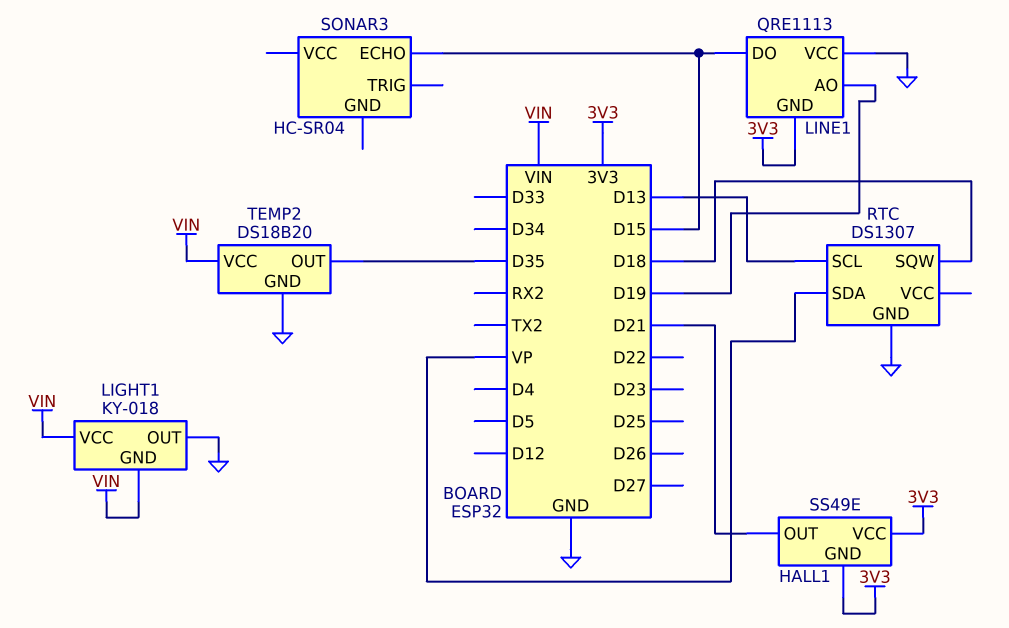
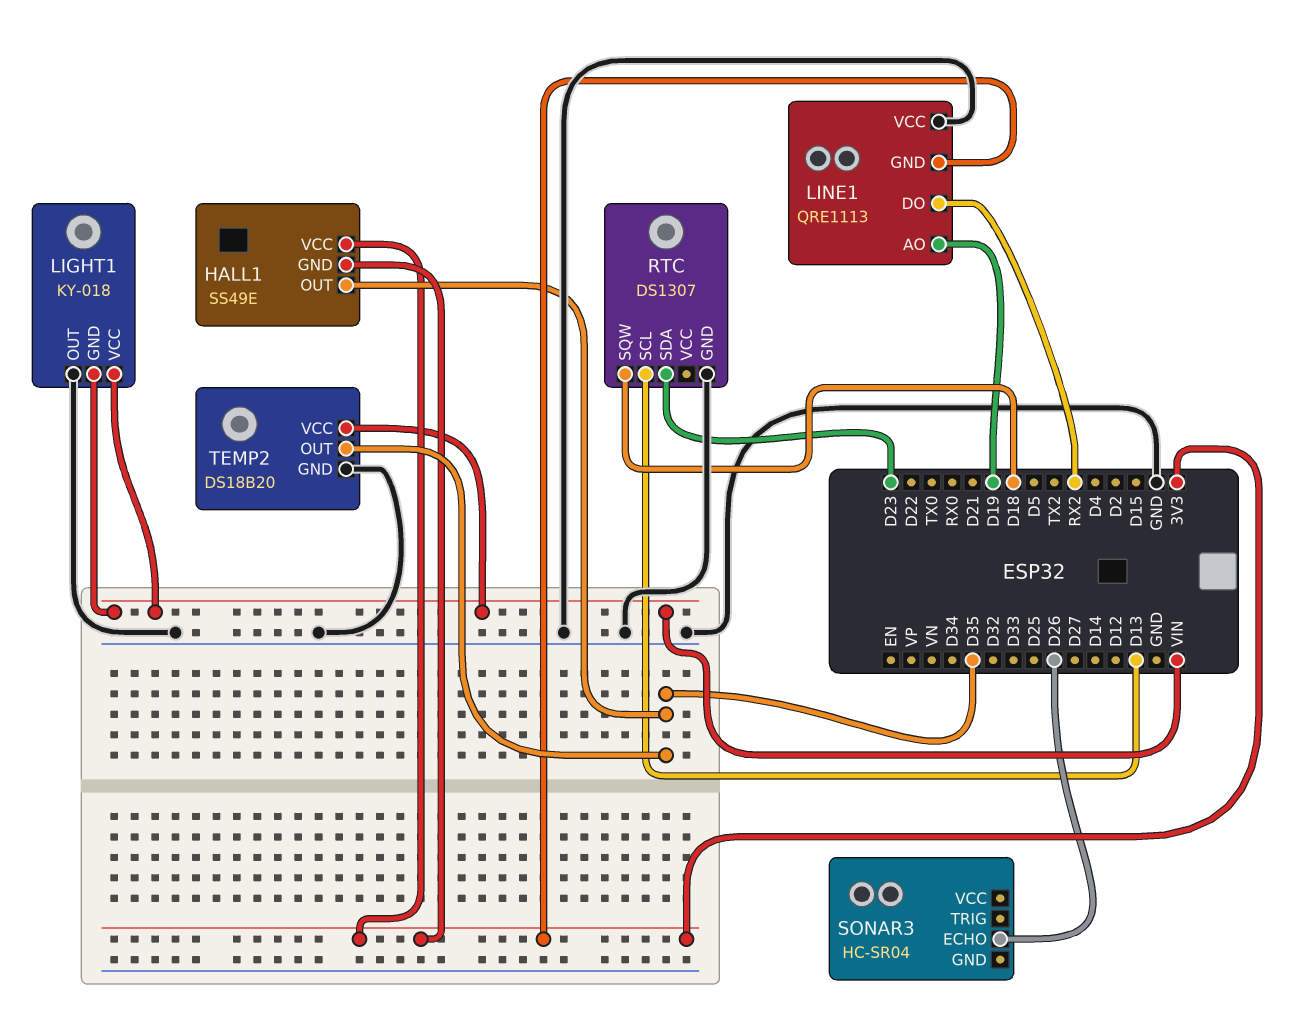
HALL1 pin OUT: D21 -> D35
LINE1 pin DO: D15 -> RX2
RTC pin SDA: VP -> D23
SONAR3 pin ECHO: D15 -> D26

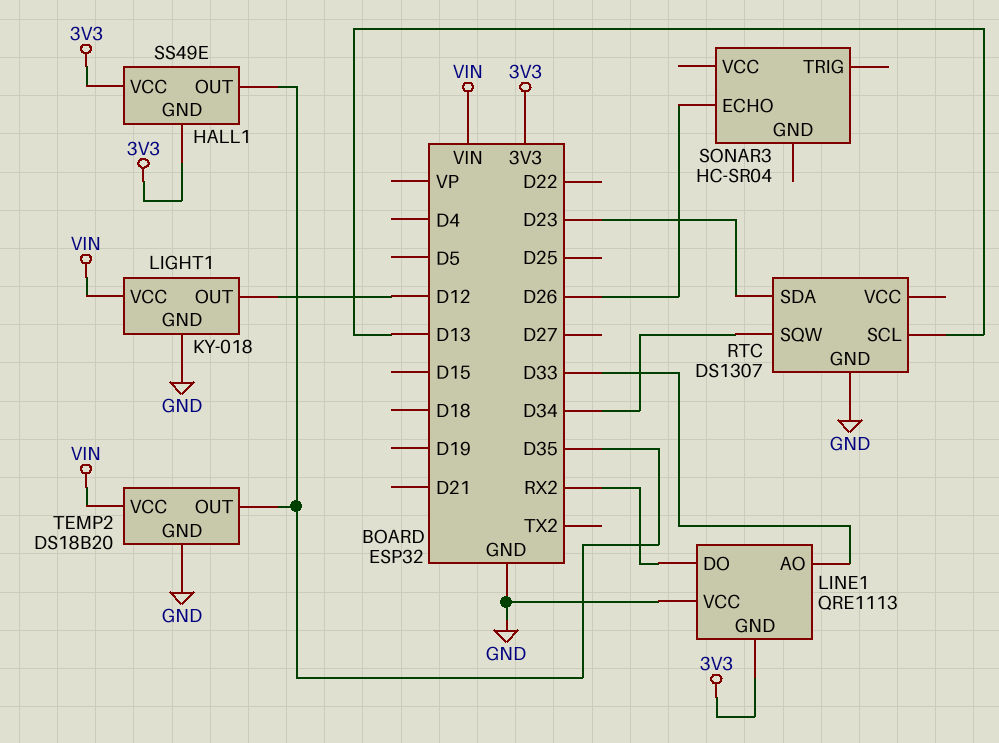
LIGHT1 pin GND: VIN -> GND
LIGHT1 pin OUT: GND -> D12
LINE1 pin AO: D19 -> D33
RTC pin SQW: D18 -> D34

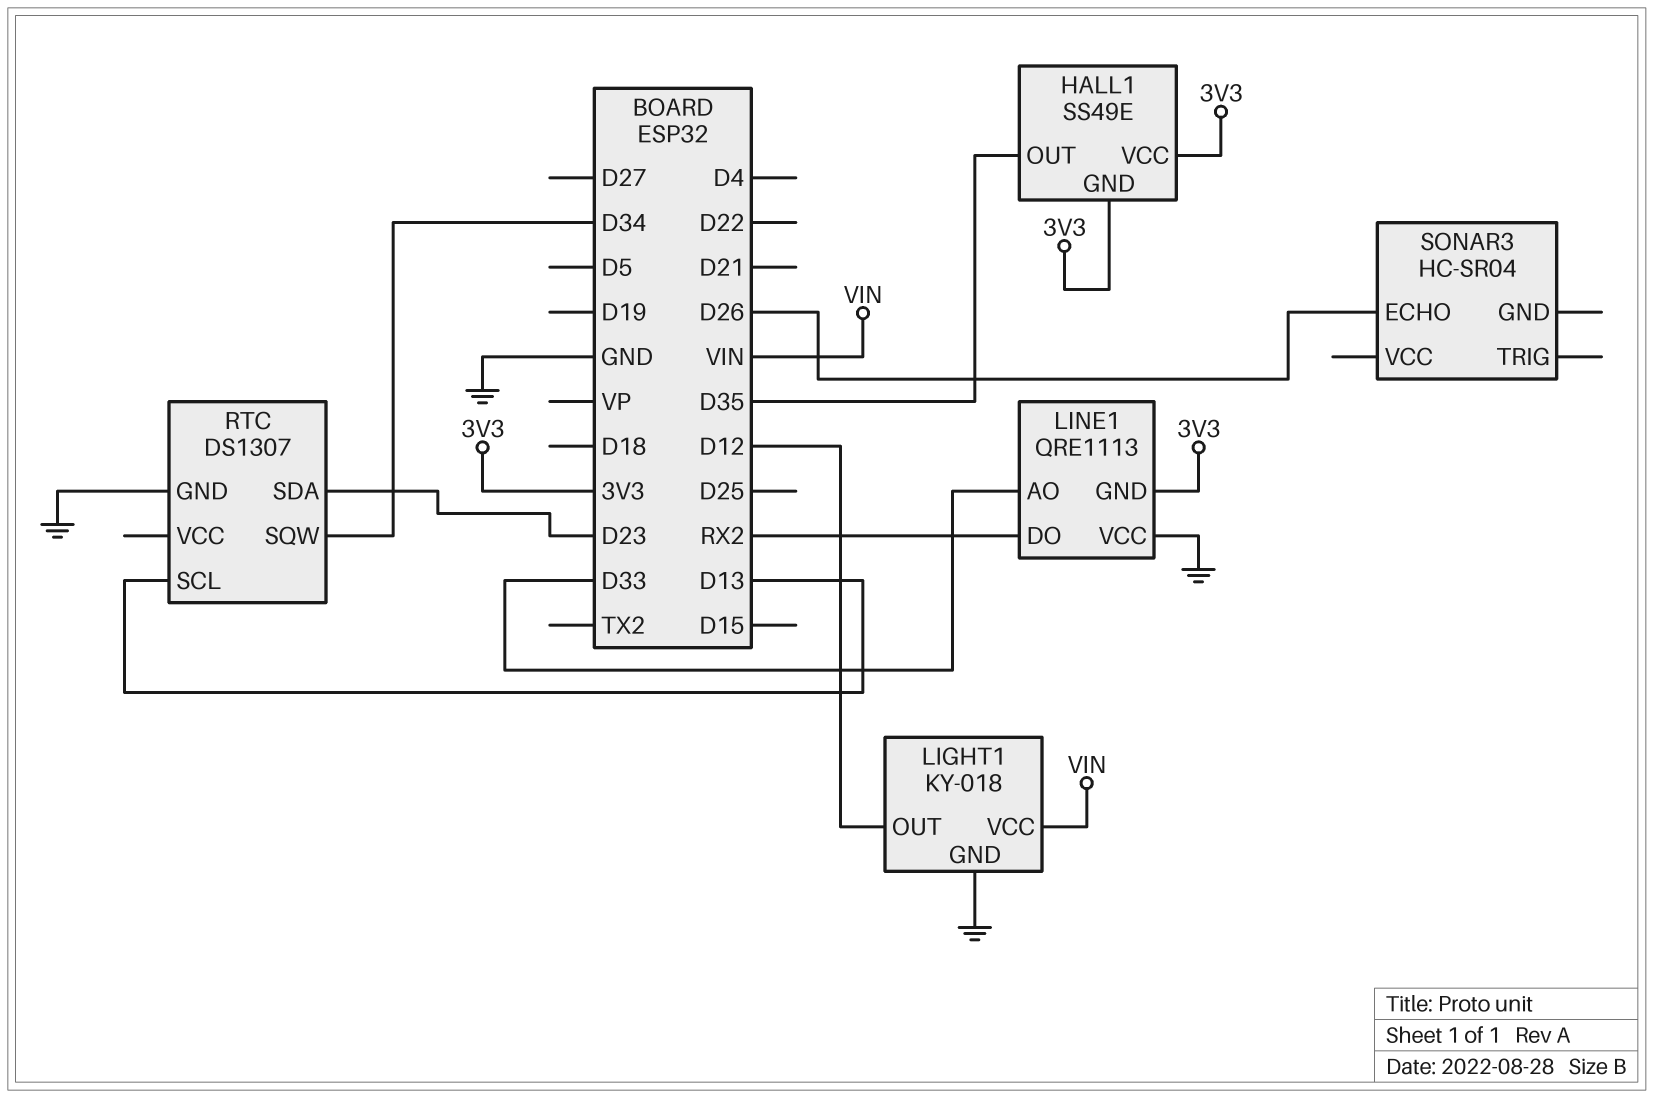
TEMP2: DS18B20 -> none
TEMP2 pin GND: GND -> none
TEMP2 pin OUT: D35 -> none
TEMP2 pin VCC: VIN -> none

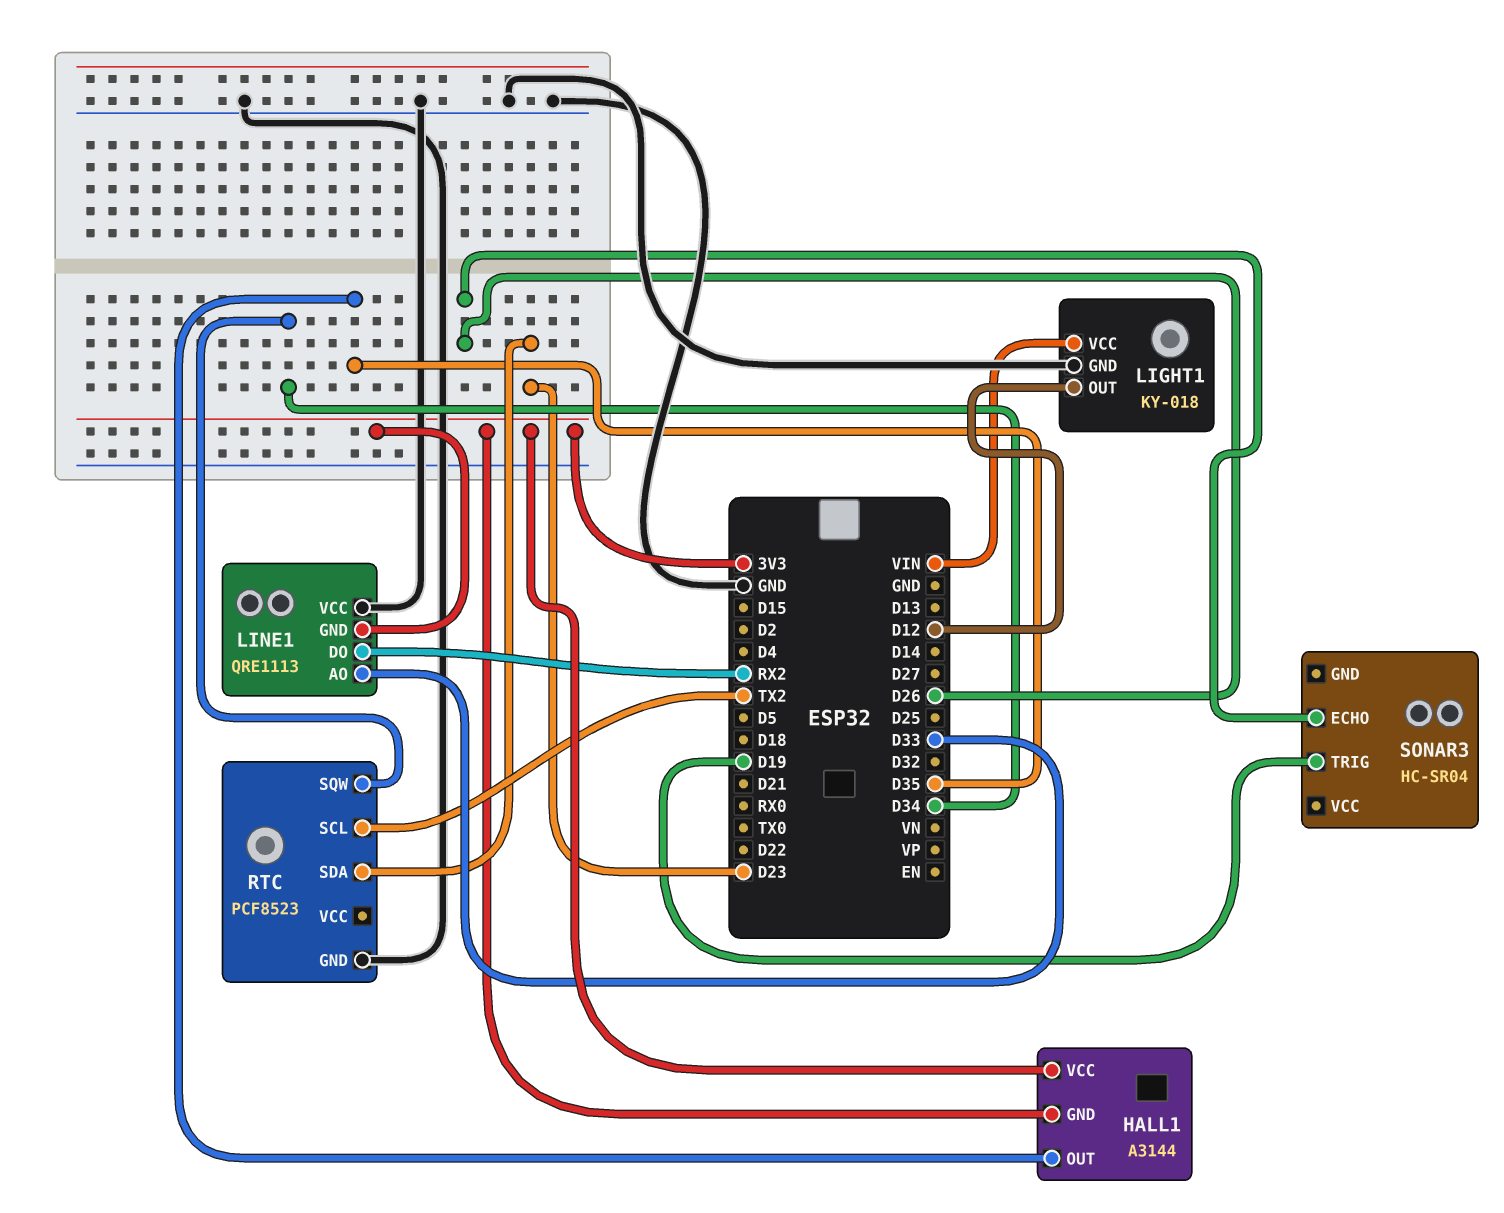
HALL1: SS49E -> A3144
RTC: DS1307 -> PCF8523
RTC pin SCL: D13 -> TX2
SONAR3 pin TRIG: none -> D19

